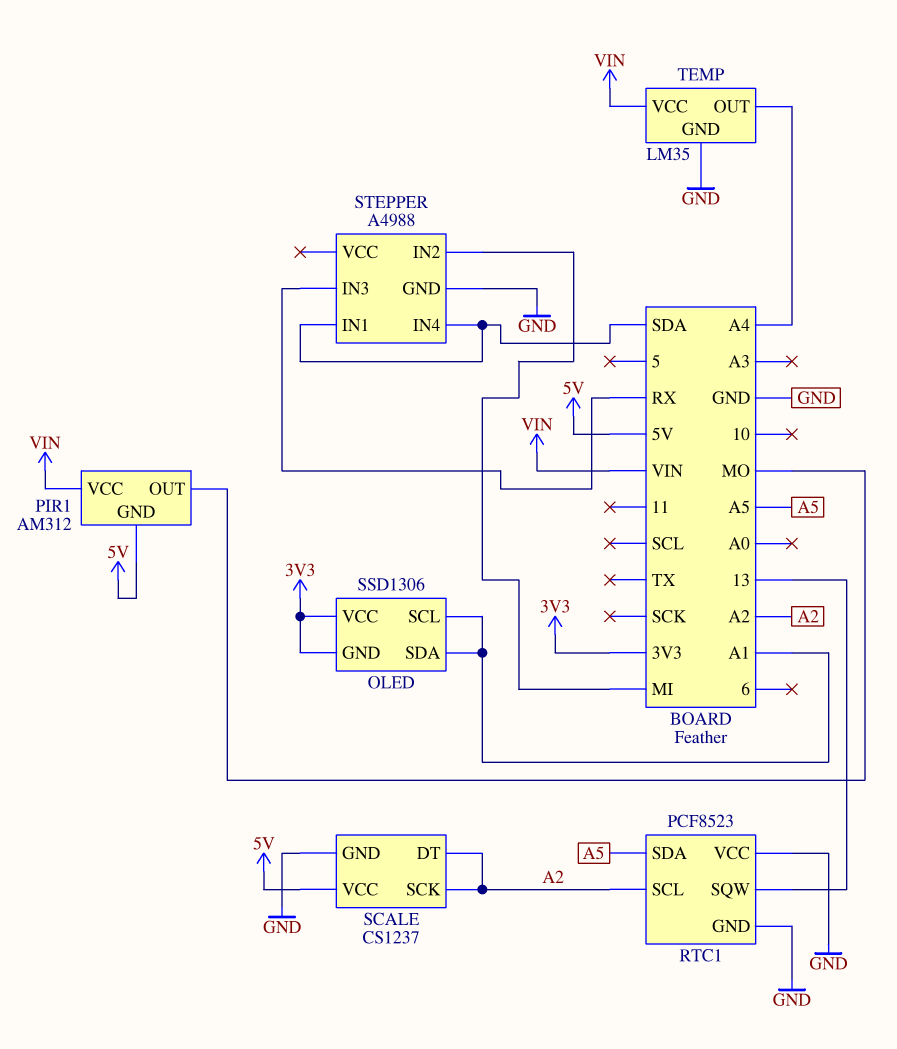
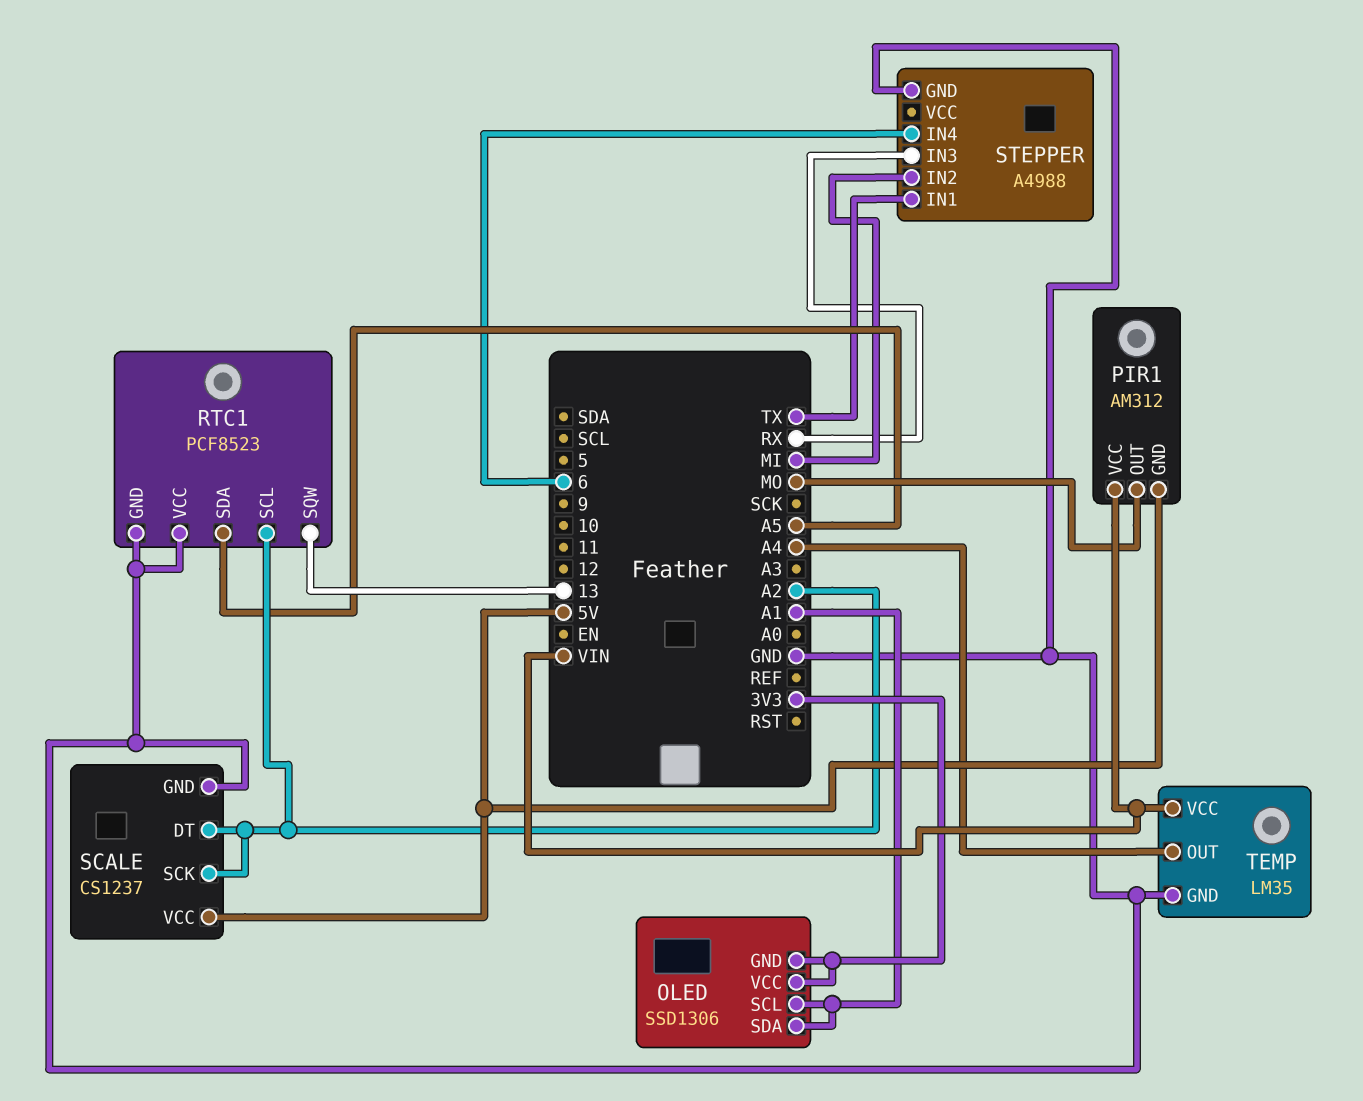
STEPPER pin IN1: SDA -> TX
STEPPER pin IN4: SDA -> 6

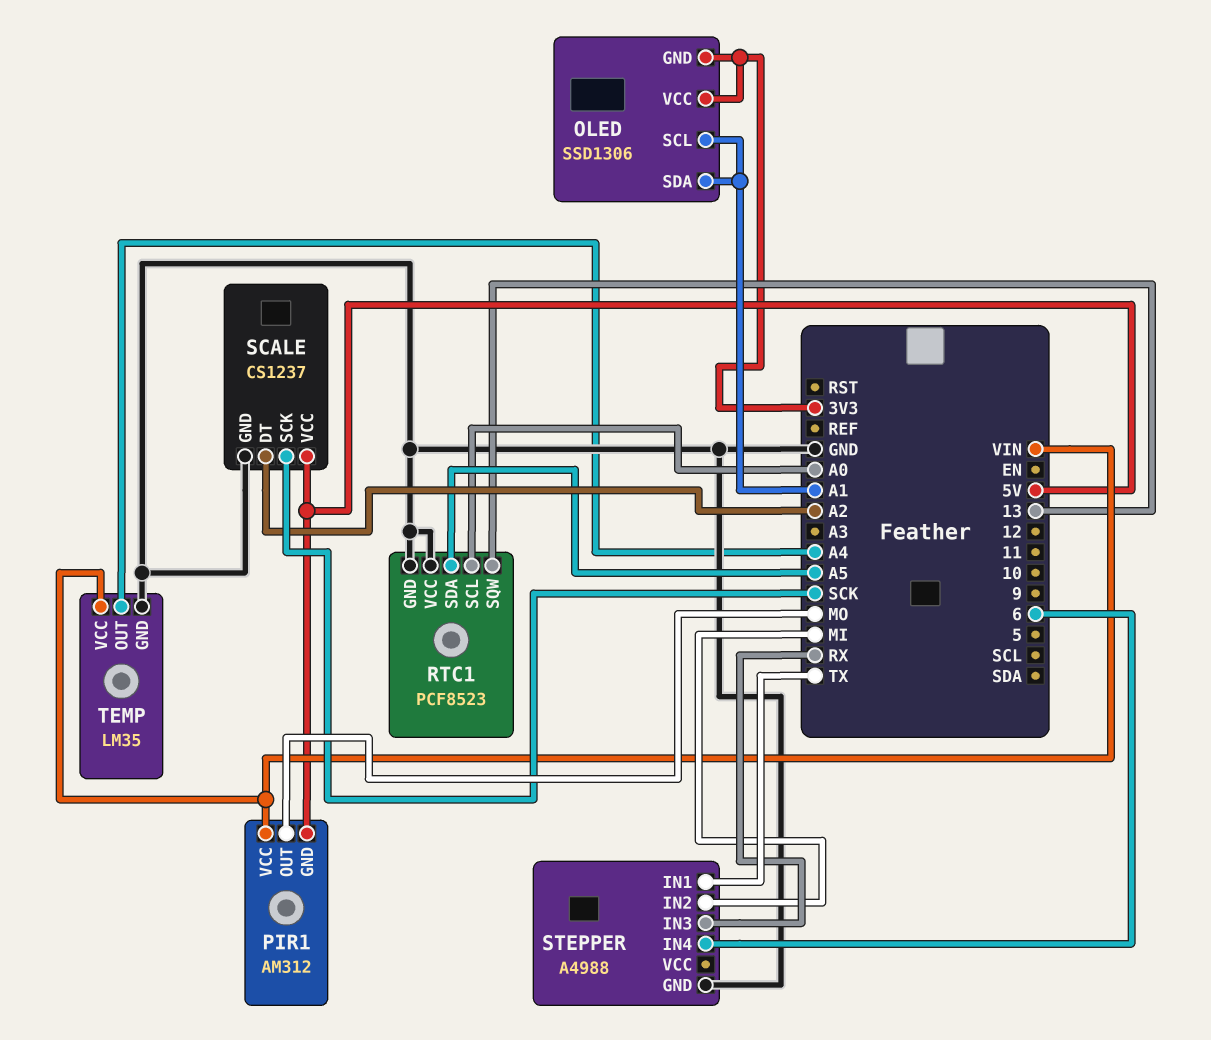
RTC1 pin SCL: A2 -> A0
SCALE pin SCK: A2 -> SCK

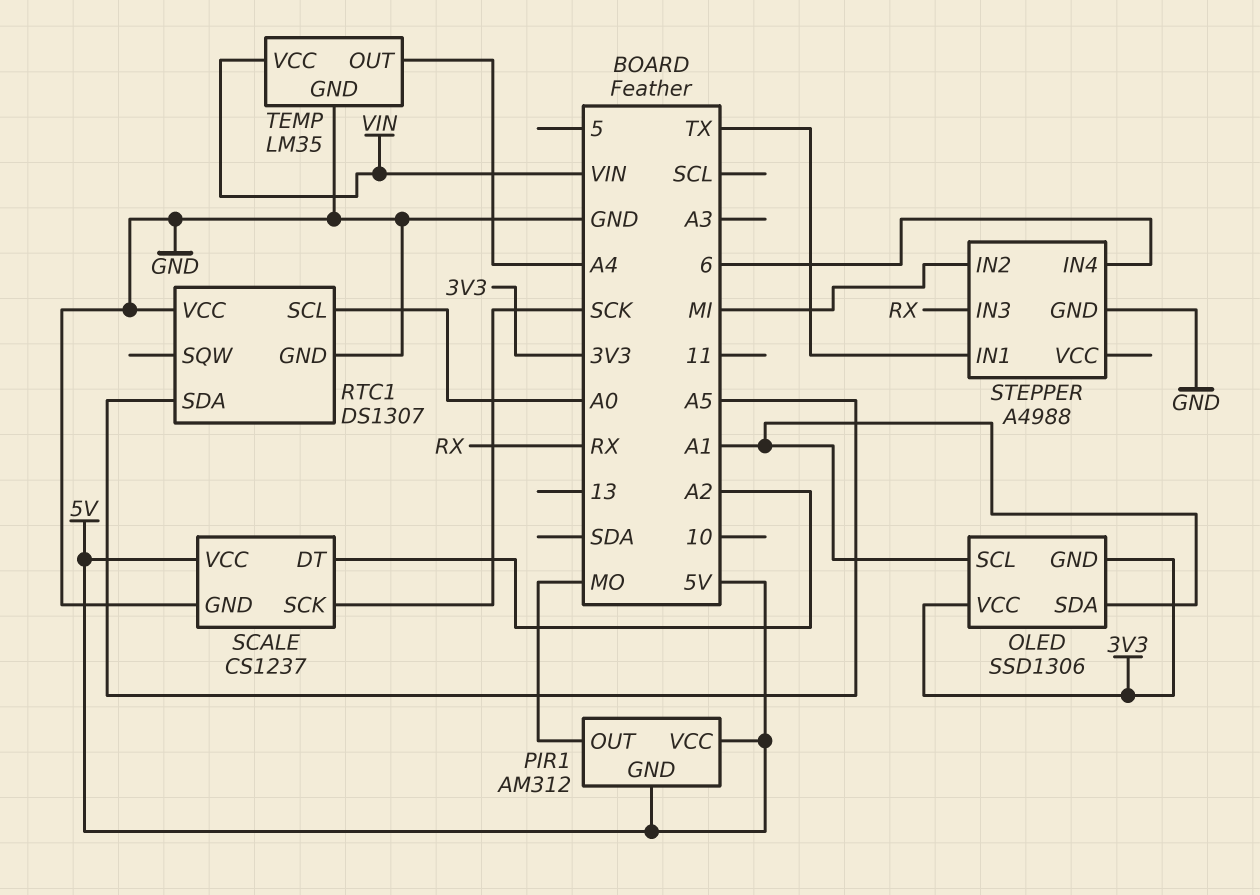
PIR1 pin VCC: VIN -> 5V
RTC1: PCF8523 -> DS1307
RTC1 pin SQW: 13 -> none

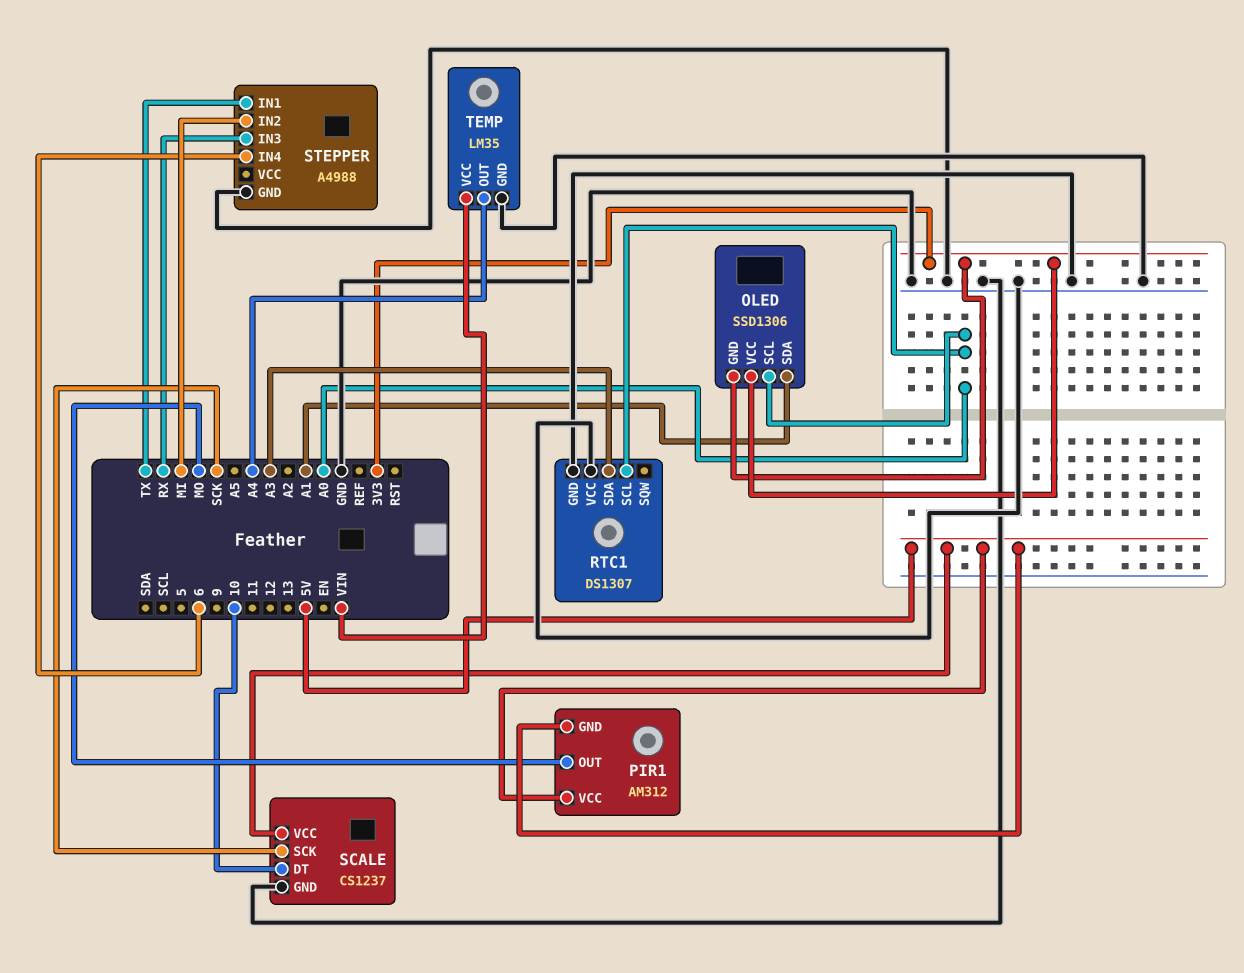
OLED pin SCL: A1 -> A0
RTC1 pin SDA: A5 -> A3
SCALE pin DT: A2 -> 10

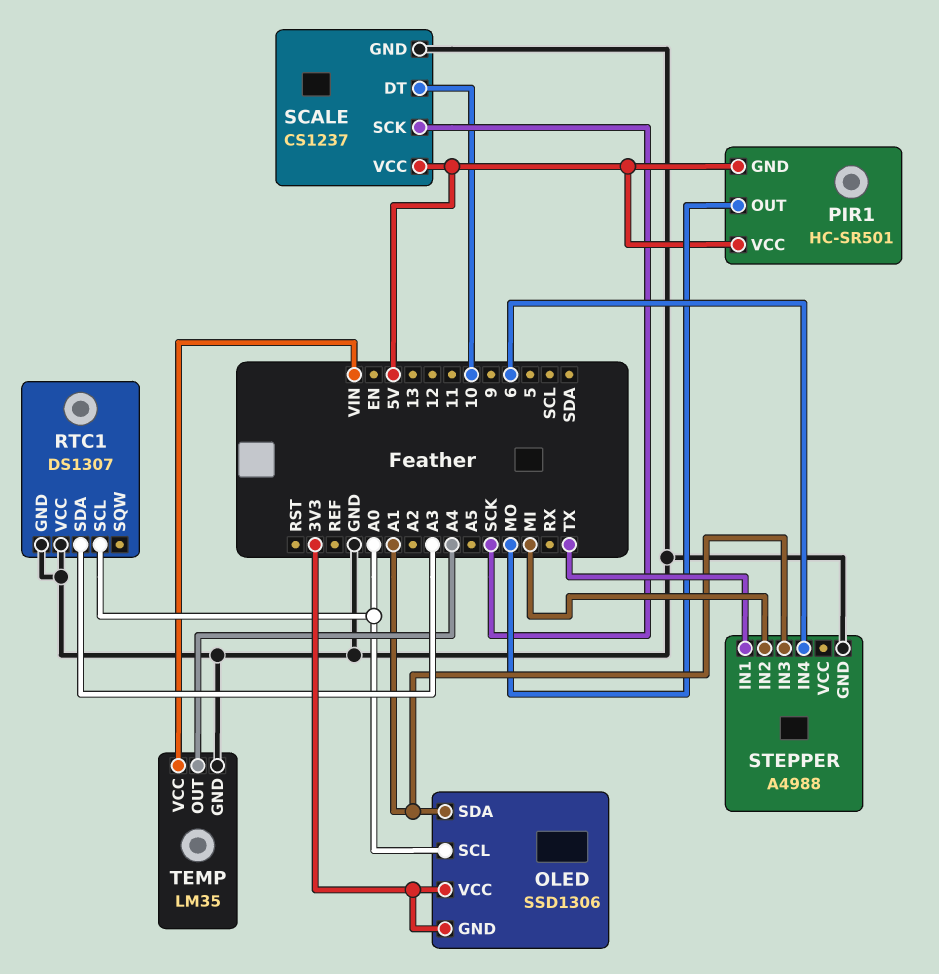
PIR1: AM312 -> HC-SR501
STEPPER pin IN3: RX -> A1

